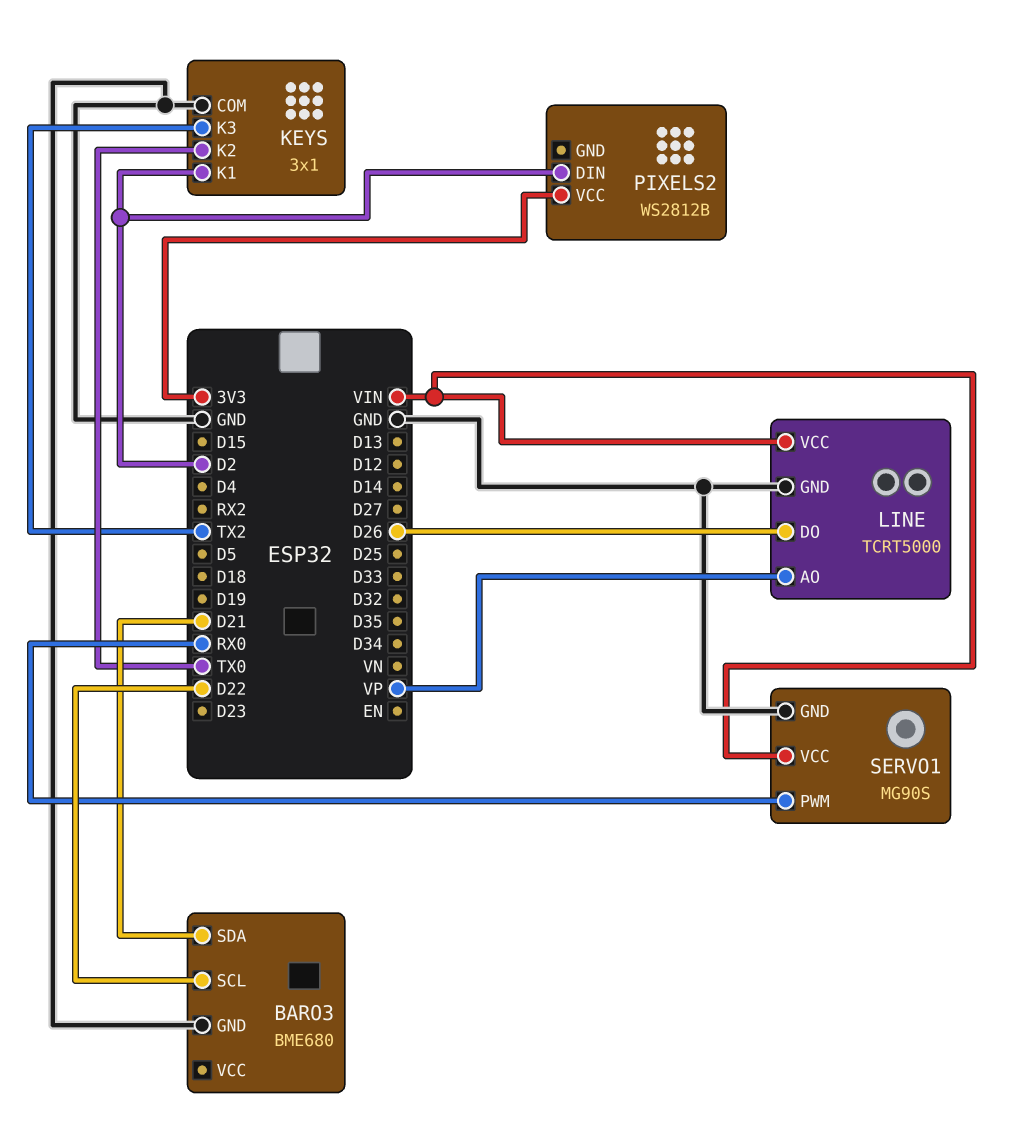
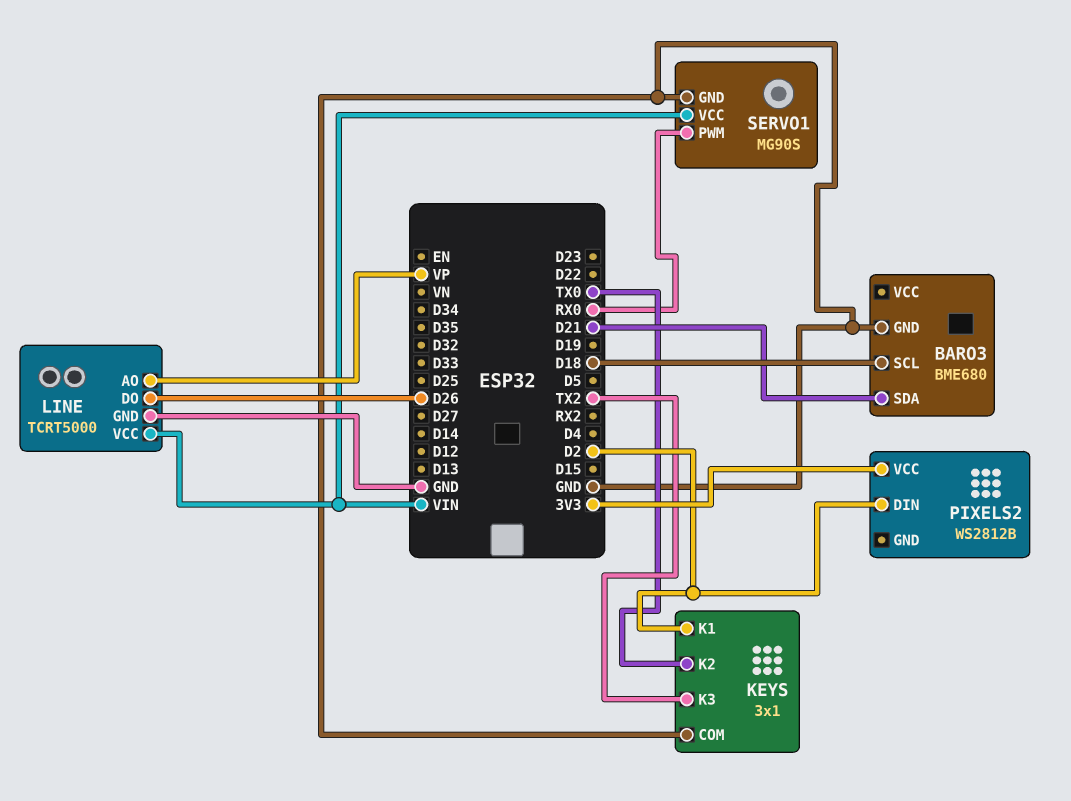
BARO3 pin SCL: D22 -> D18

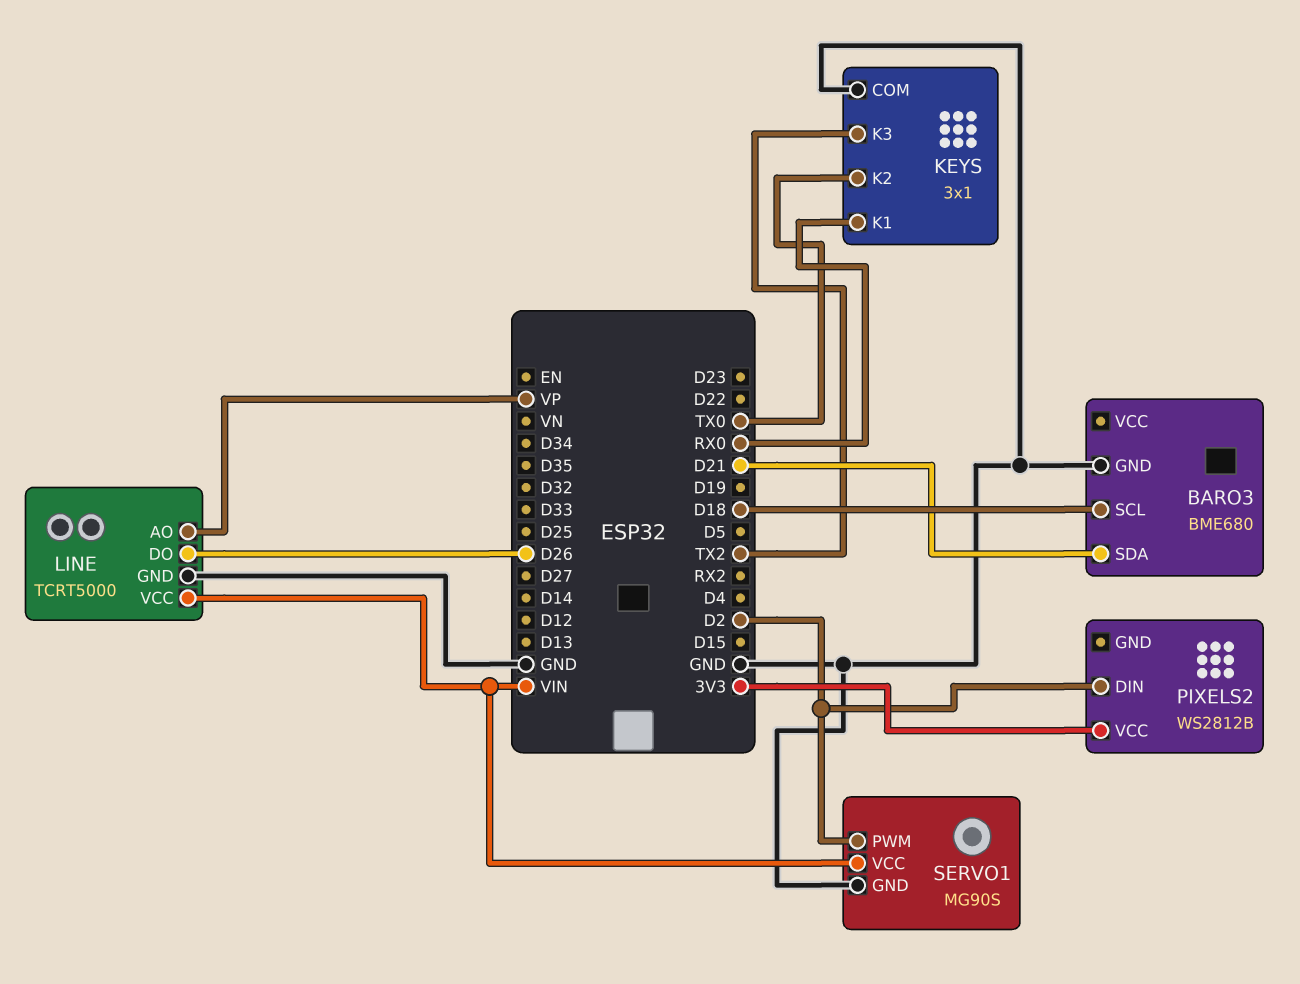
KEYS pin K1: D2 -> RX0
SERVO1 pin PWM: RX0 -> D2

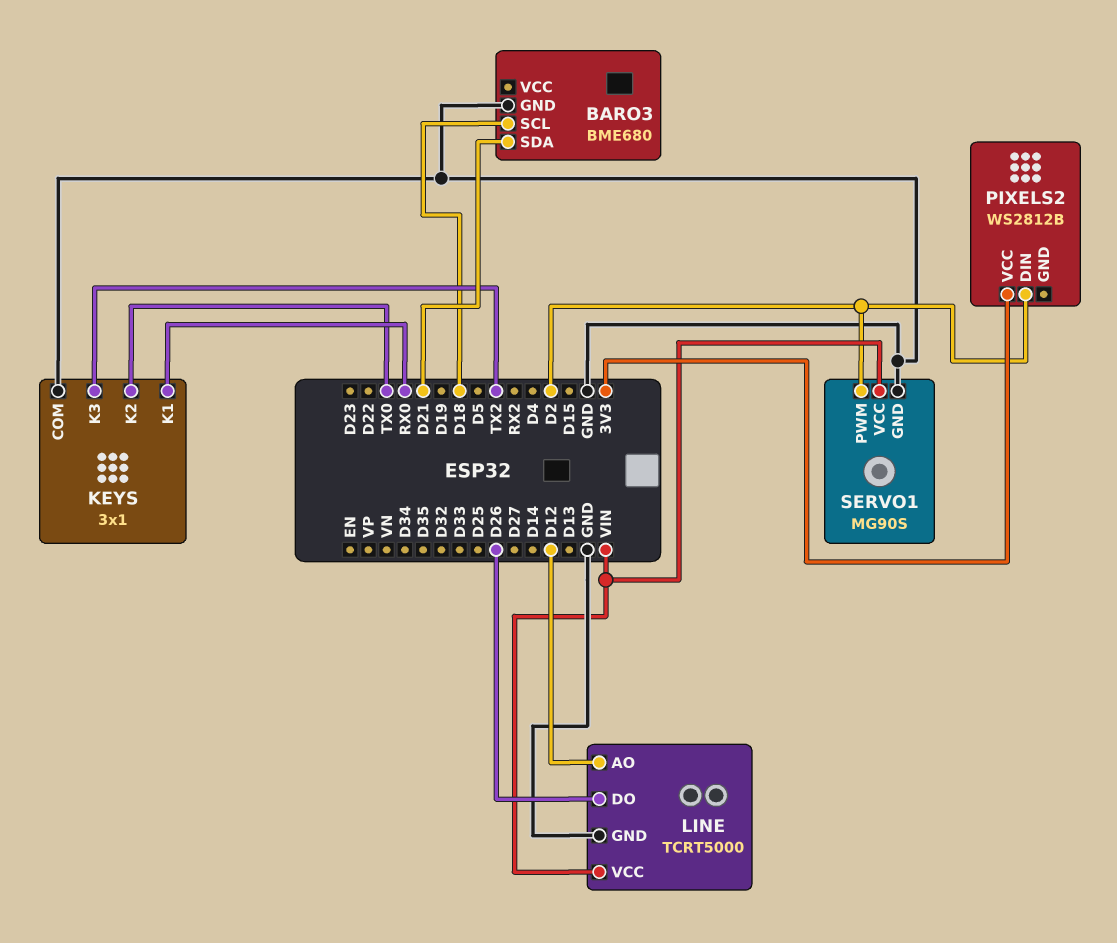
LINE pin AO: VP -> D12

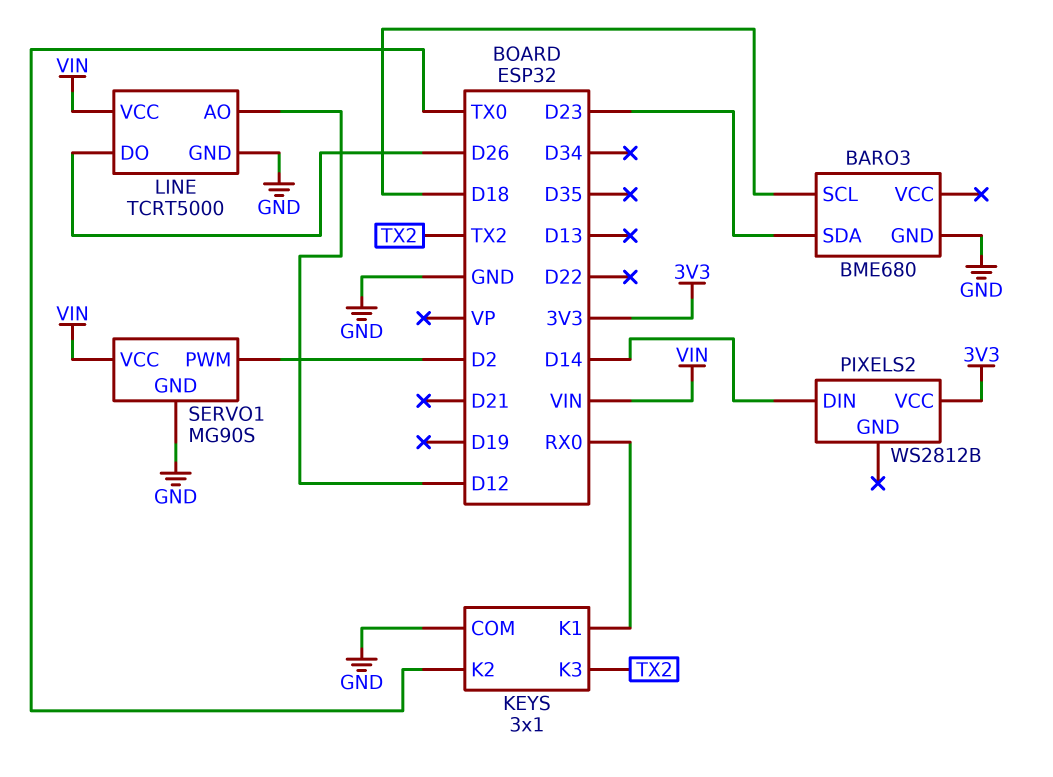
BARO3 pin SDA: D21 -> D23
PIXELS2 pin DIN: D2 -> D14

